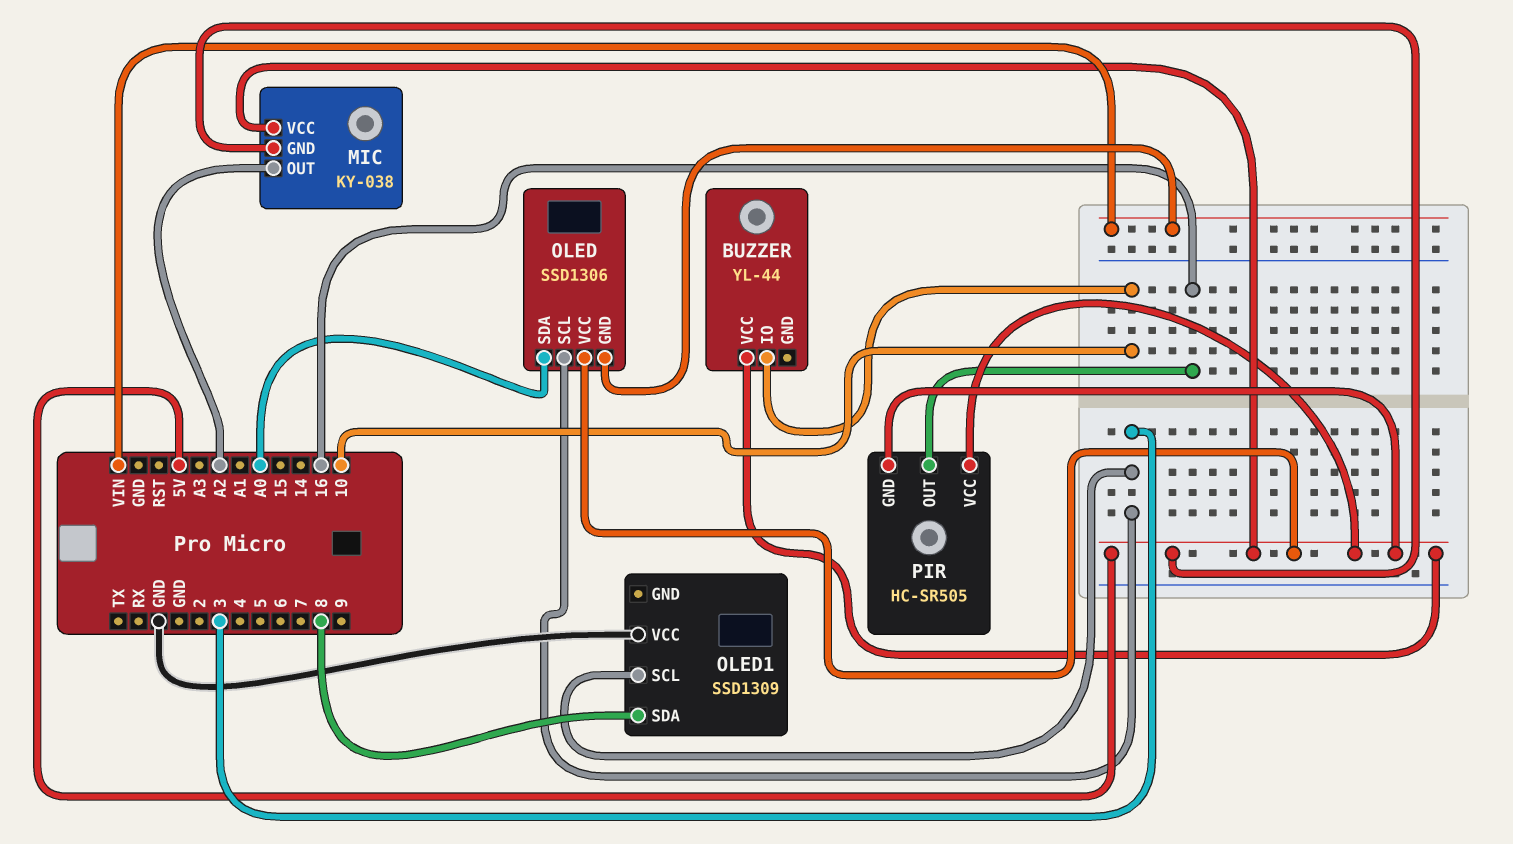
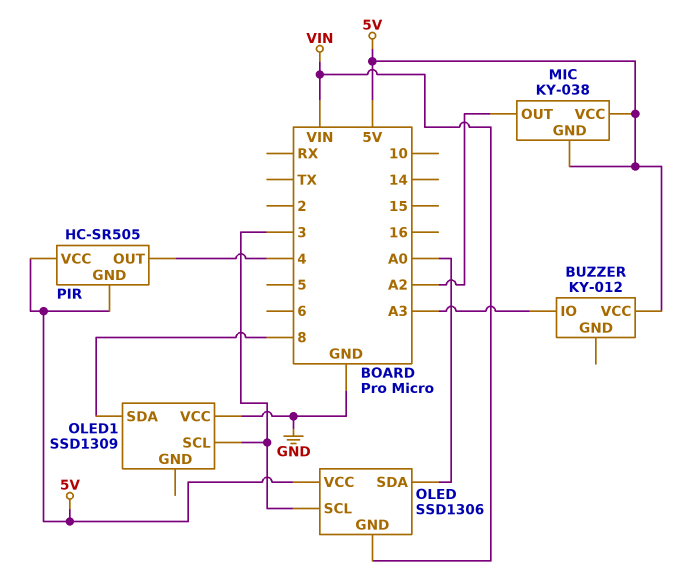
BUZZER: YL-44 -> KY-012
BUZZER pin IO: 10 -> A3
PIR pin OUT: 16 -> 4

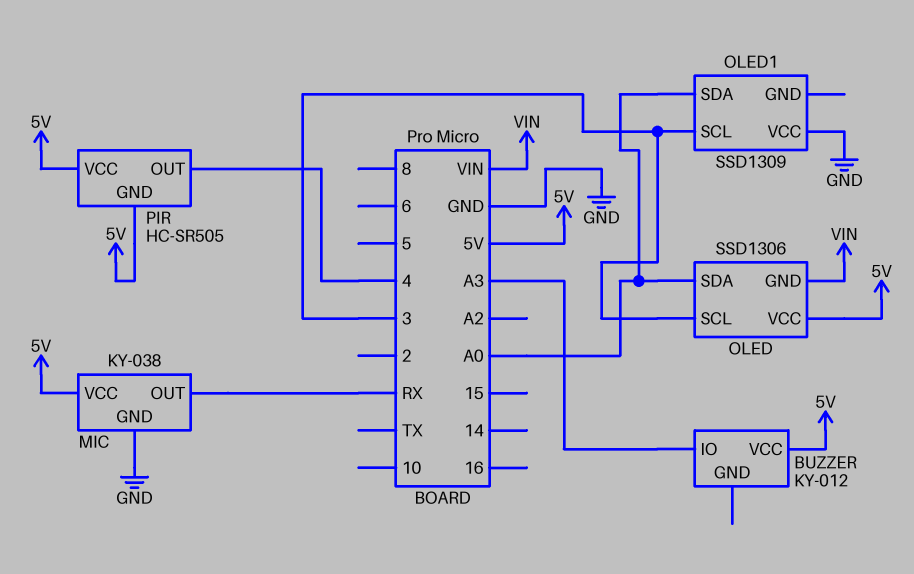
MIC pin GND: 5V -> GND
MIC pin OUT: A2 -> RX
OLED1 pin SDA: 8 -> A0

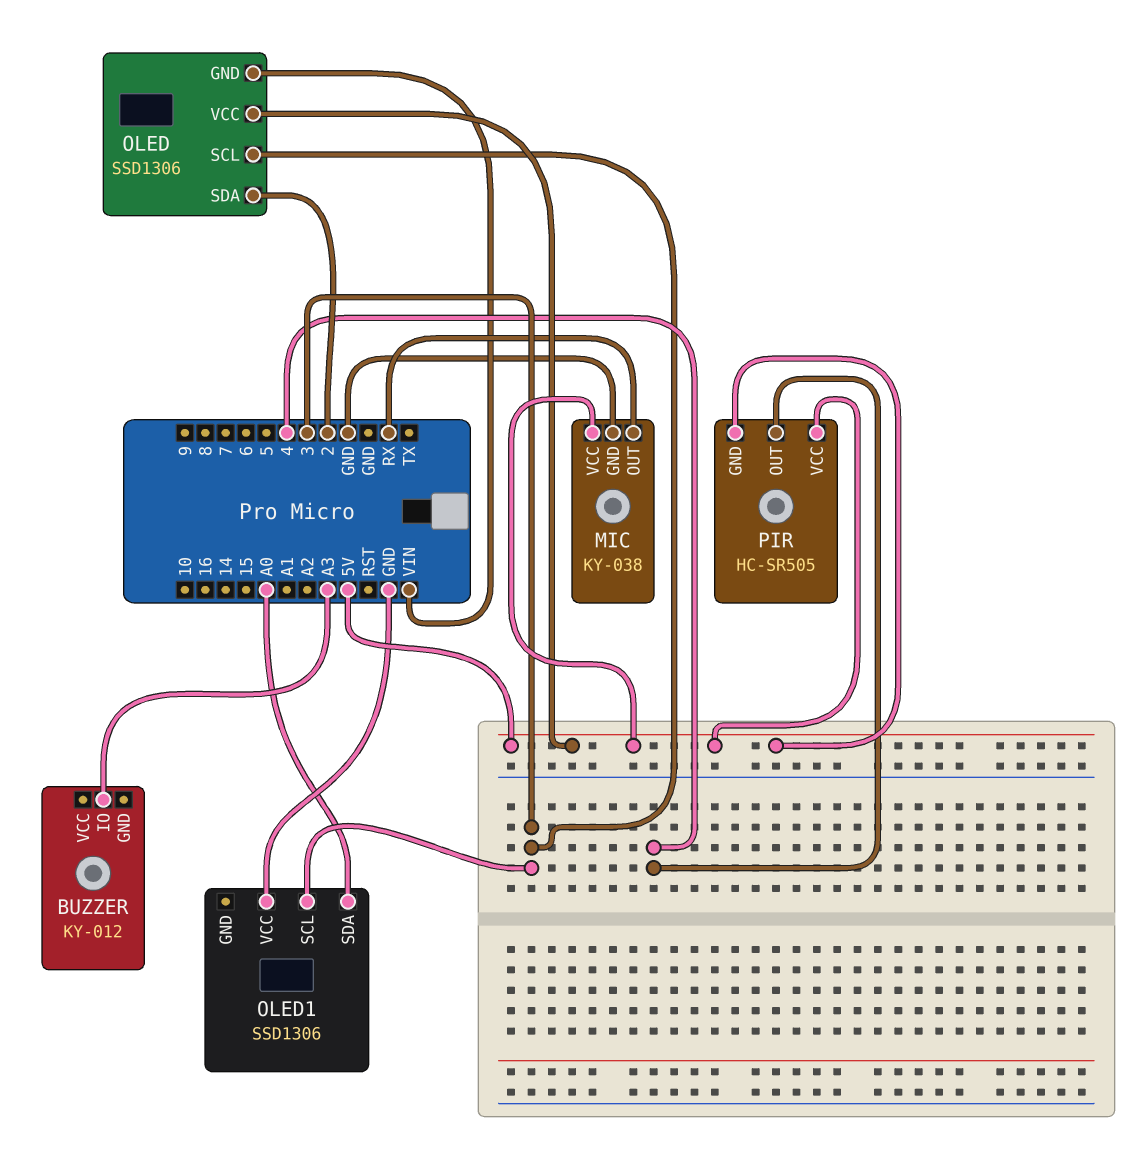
BUZZER pin VCC: 5V -> none
OLED pin SDA: A0 -> 2
OLED1: SSD1309 -> SSD1306

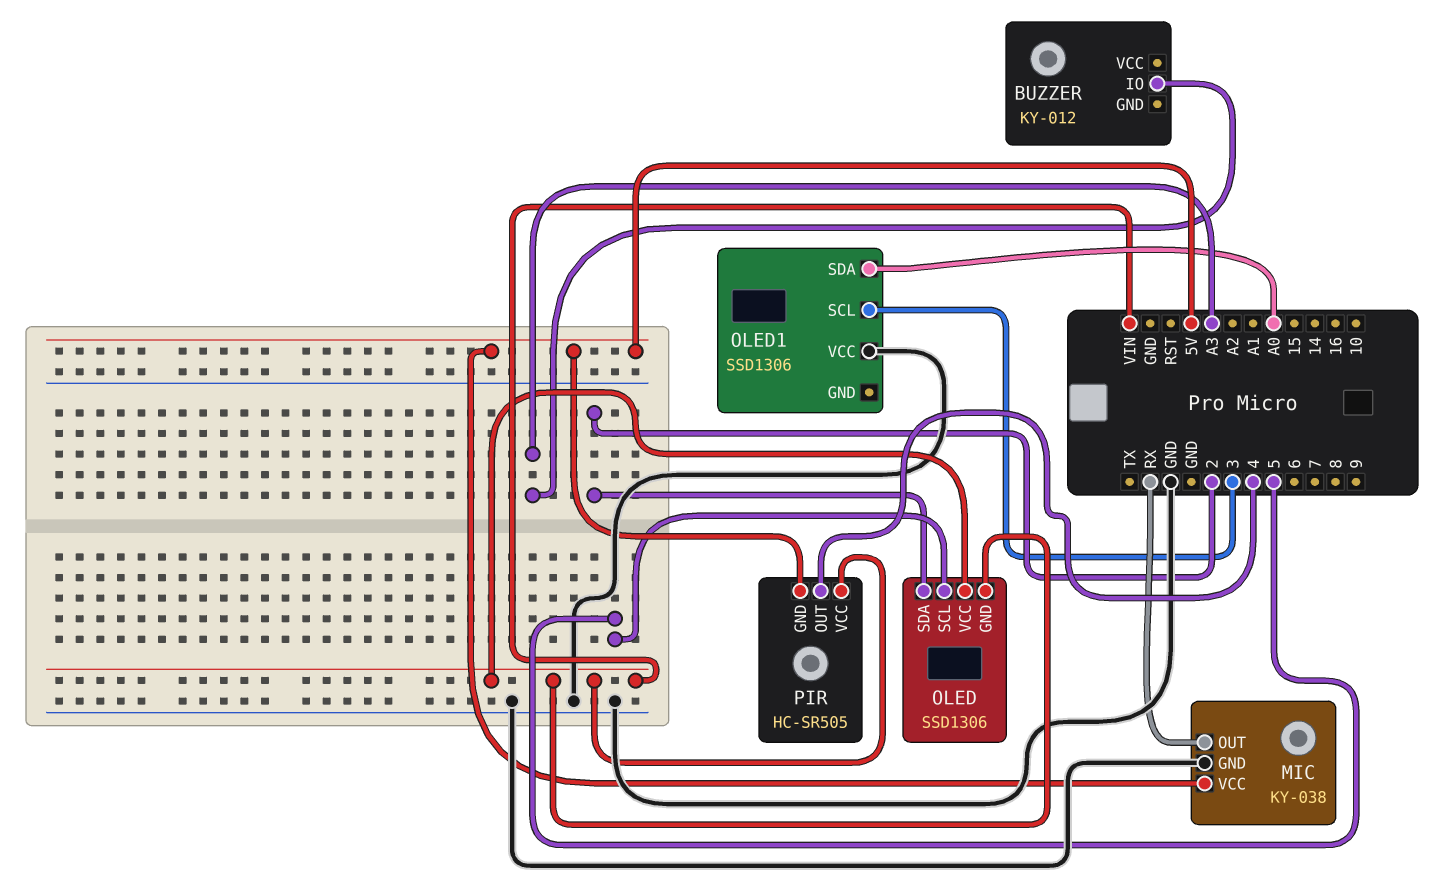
OLED pin SCL: 3 -> 5
OLED pin VCC: 5V -> VIN
PIR pin VCC: 5V -> VIN

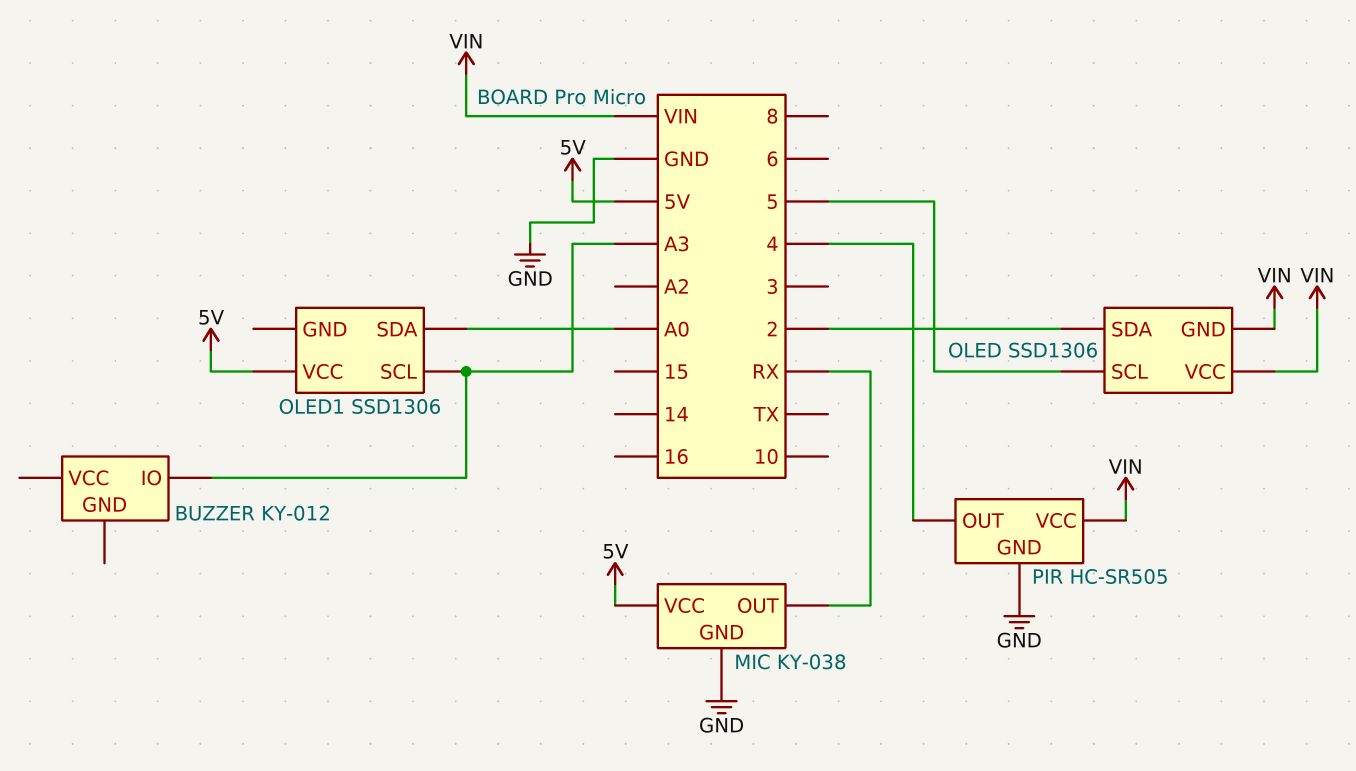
OLED1 pin SCL: 3 -> A3
OLED1 pin VCC: GND -> 5V
PIR pin GND: 5V -> GND

